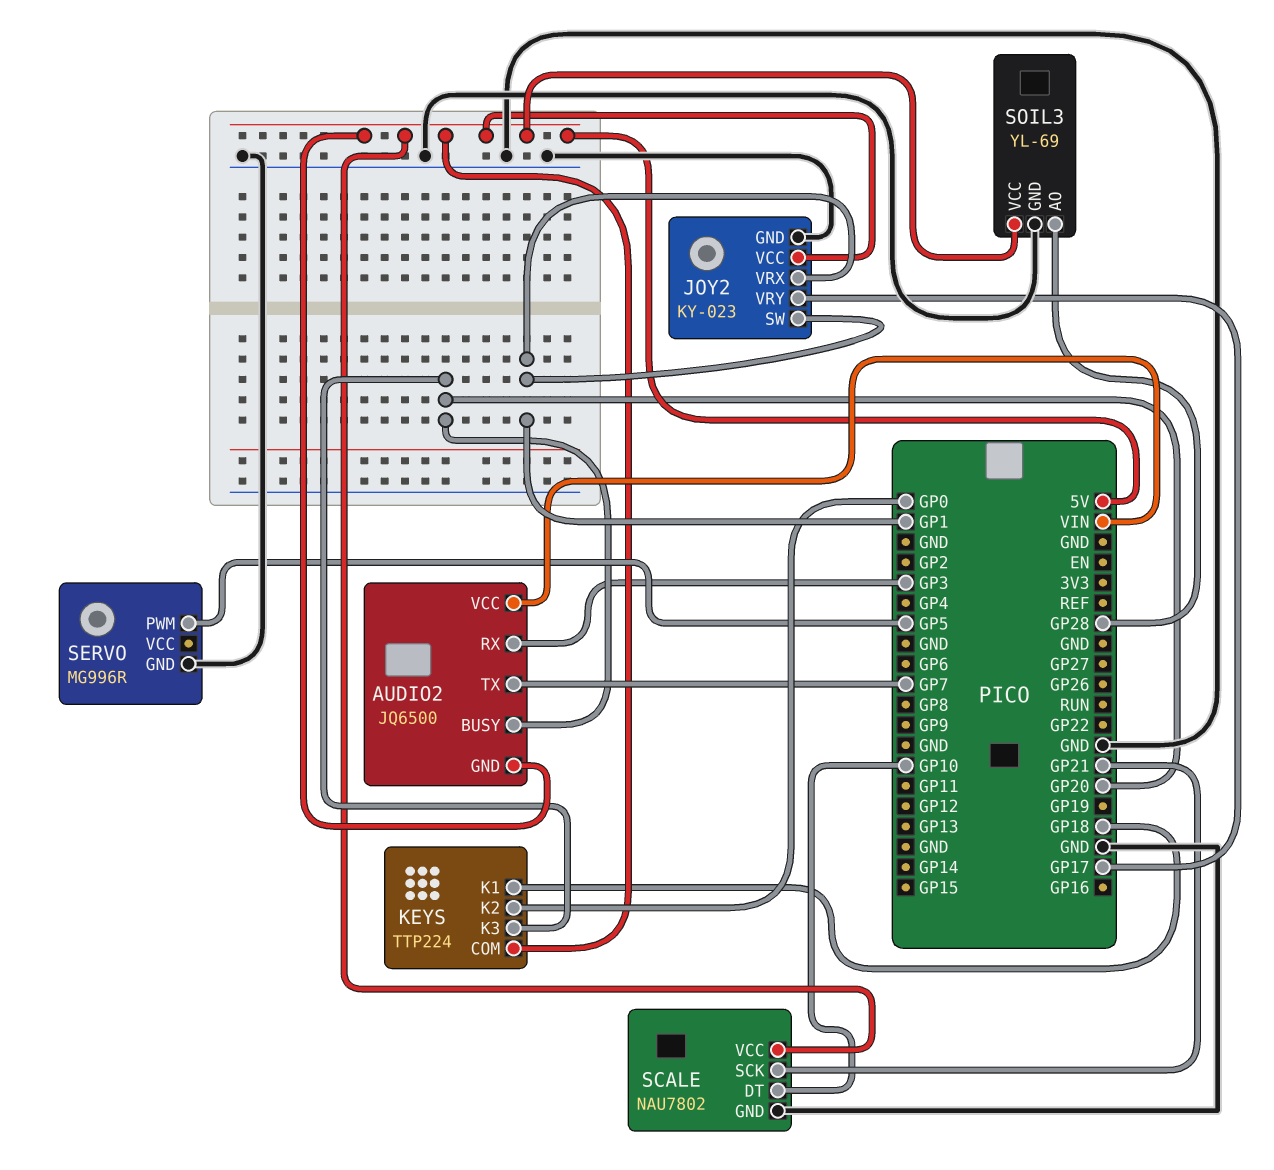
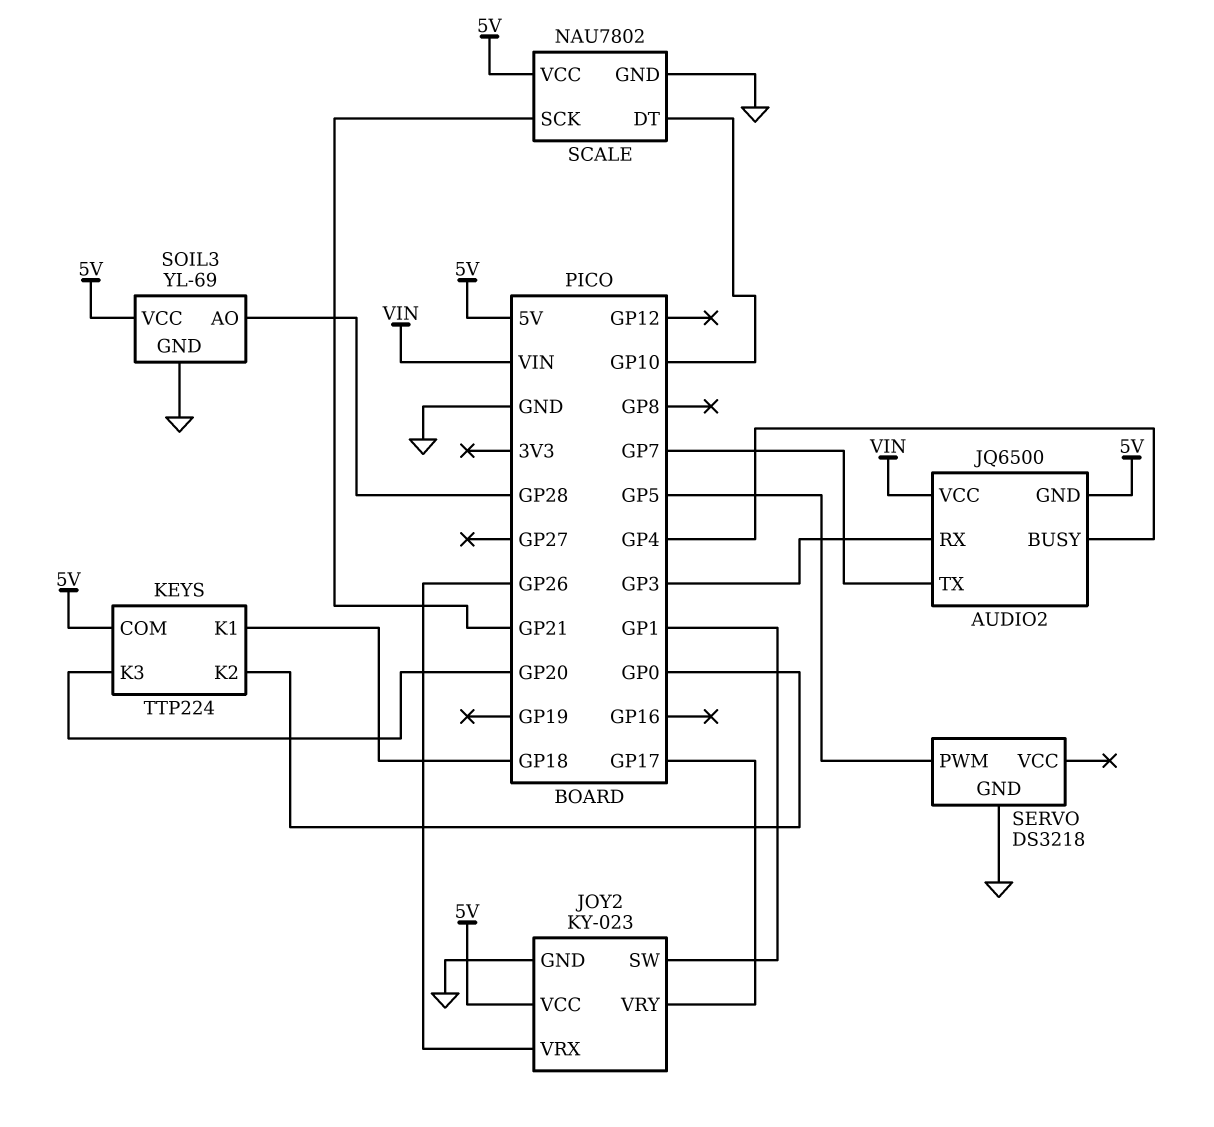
AUDIO2 pin BUSY: GP20 -> GP4
JOY2 pin VRX: GP1 -> GP26
SERVO: MG996R -> DS3218

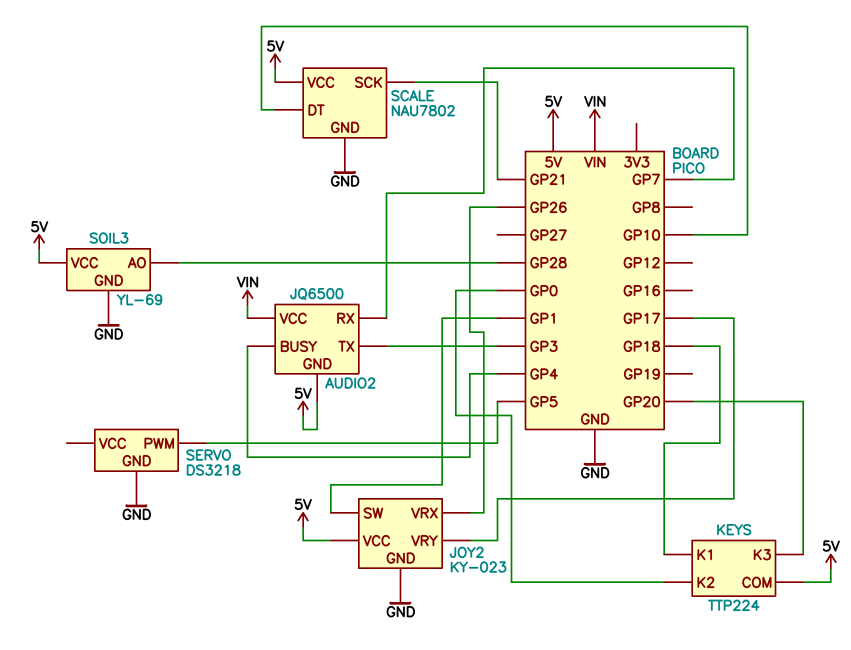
AUDIO2 pin RX: GP3 -> GP7
AUDIO2 pin TX: GP7 -> GP3

